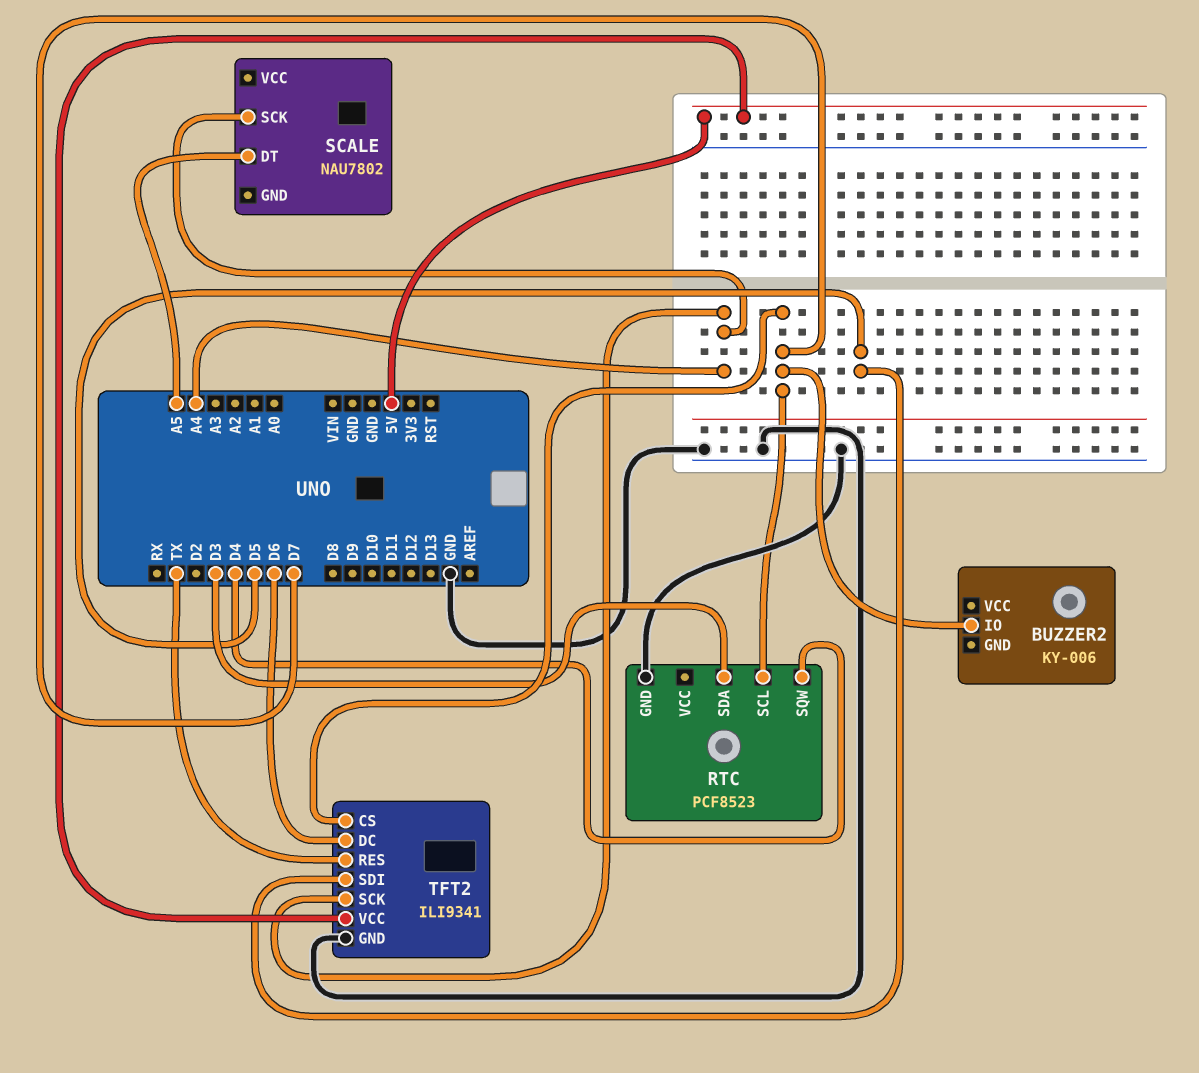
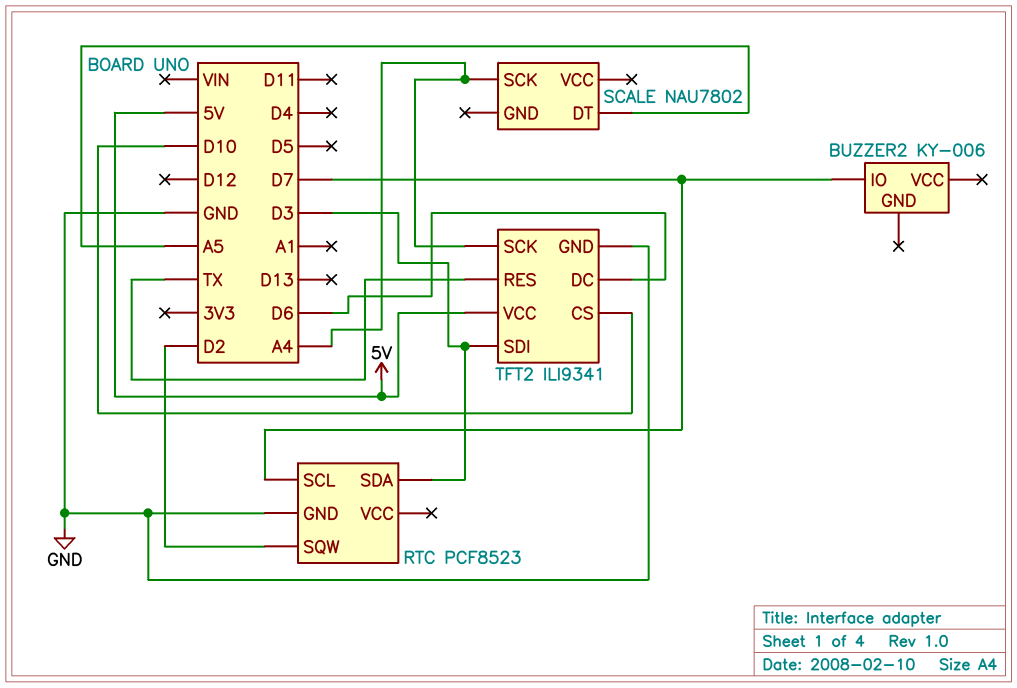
RTC pin SQW: D4 -> D2
TFT2 pin CS: D7 -> D10
TFT2 pin SDI: D5 -> D3

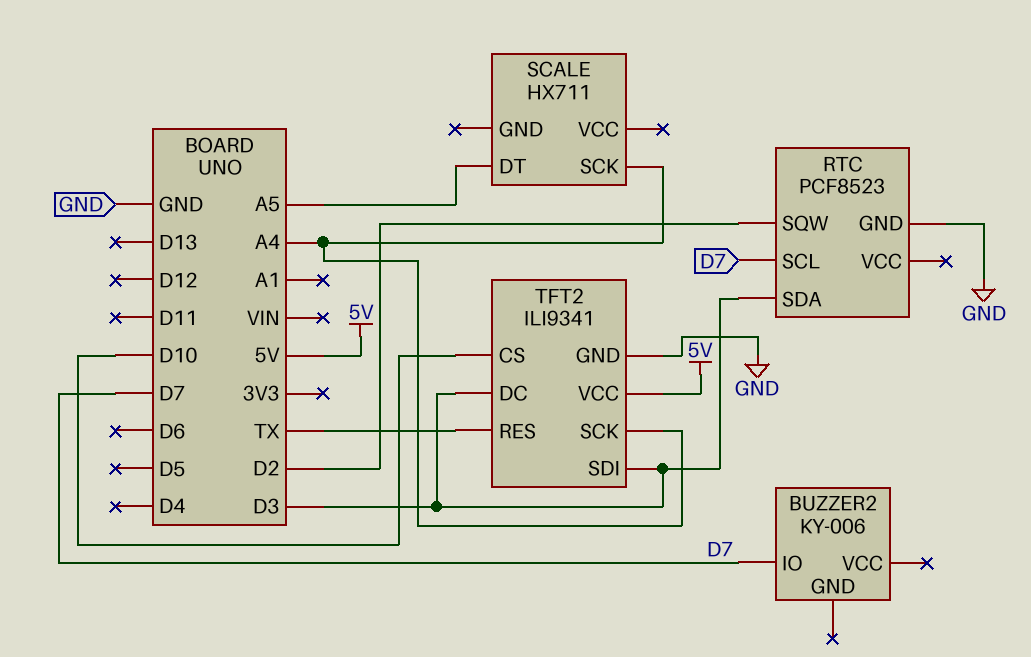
SCALE: NAU7802 -> HX711
TFT2 pin DC: D6 -> D3

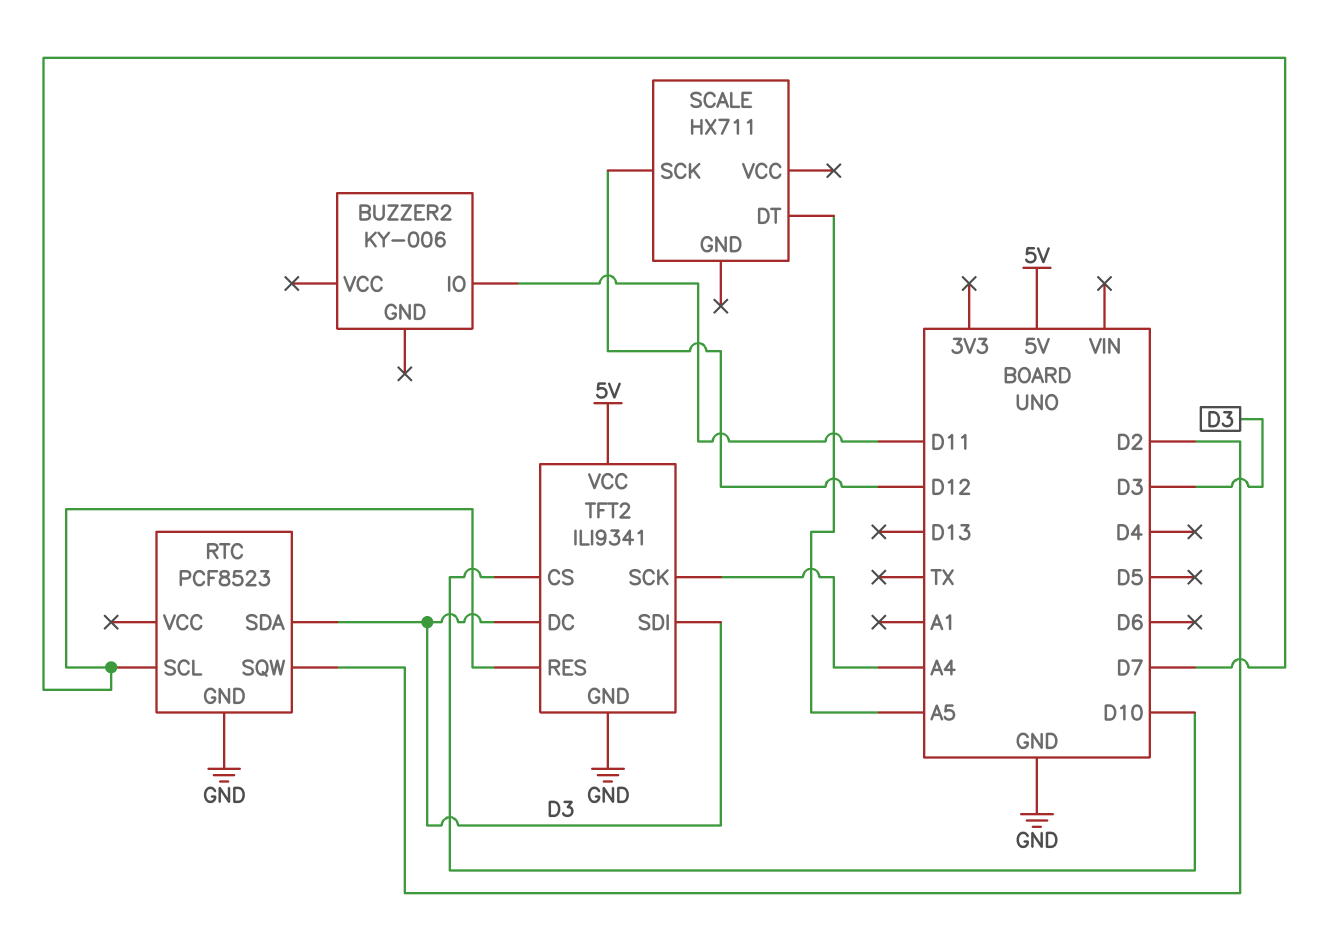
BUZZER2 pin IO: D7 -> D11
SCALE pin SCK: A4 -> D12
TFT2 pin RES: TX -> D7

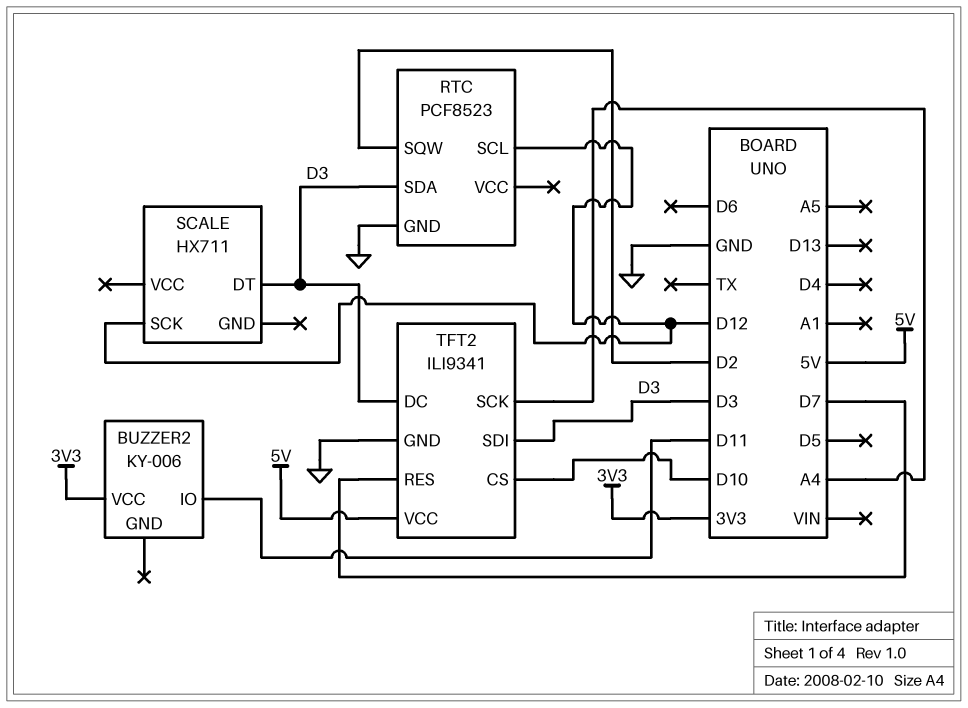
BUZZER2 pin VCC: none -> 3V3
RTC pin SCL: D7 -> D12
SCALE pin DT: A5 -> D3

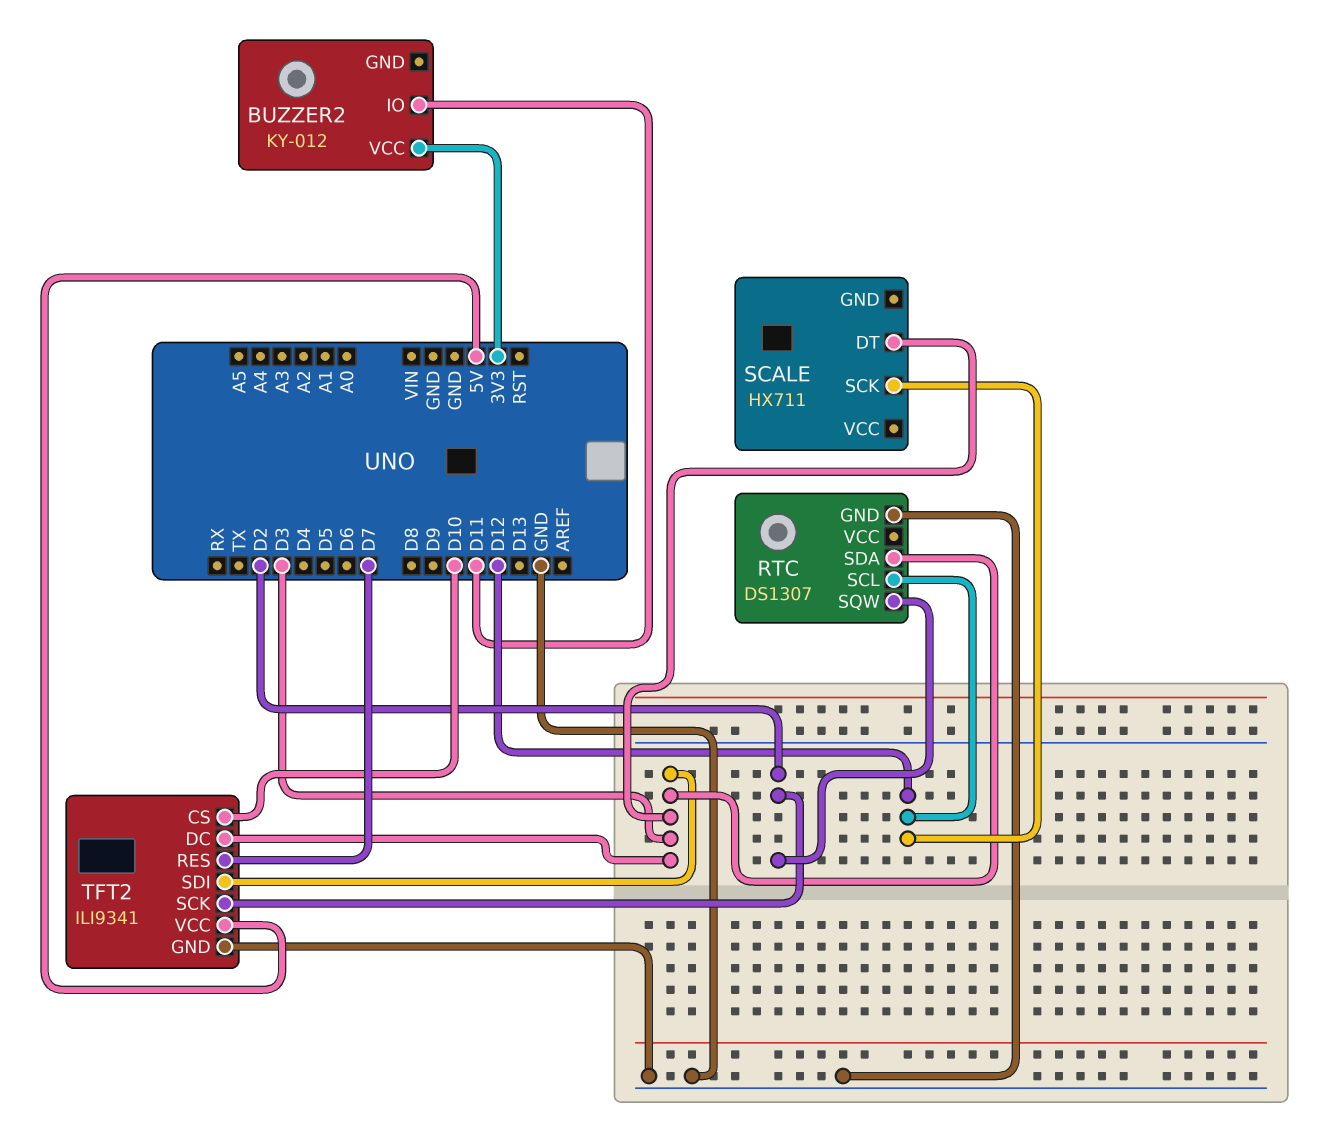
BUZZER2: KY-006 -> KY-012
RTC: PCF8523 -> DS1307
TFT2 pin SCK: A4 -> D2

